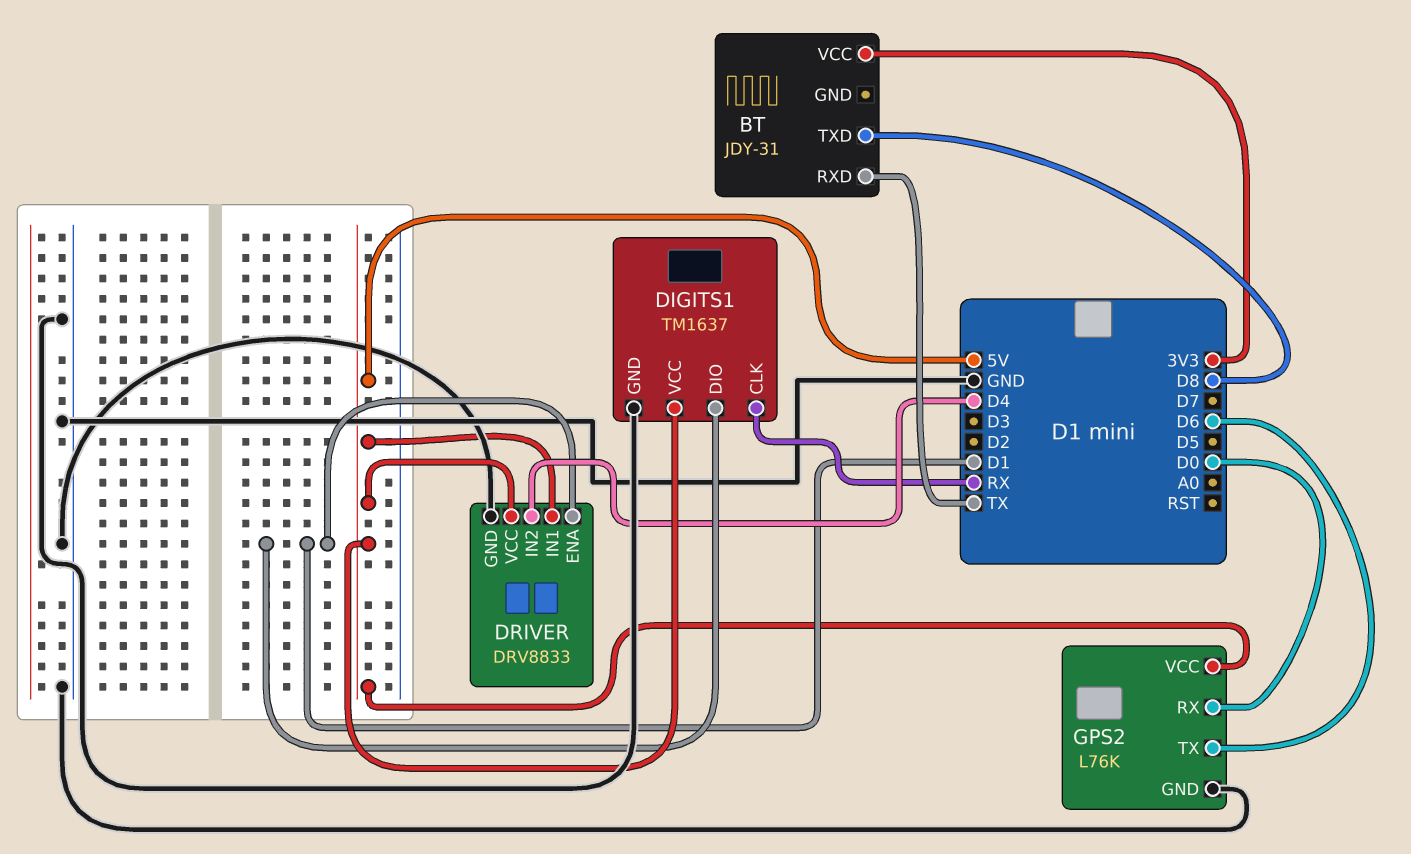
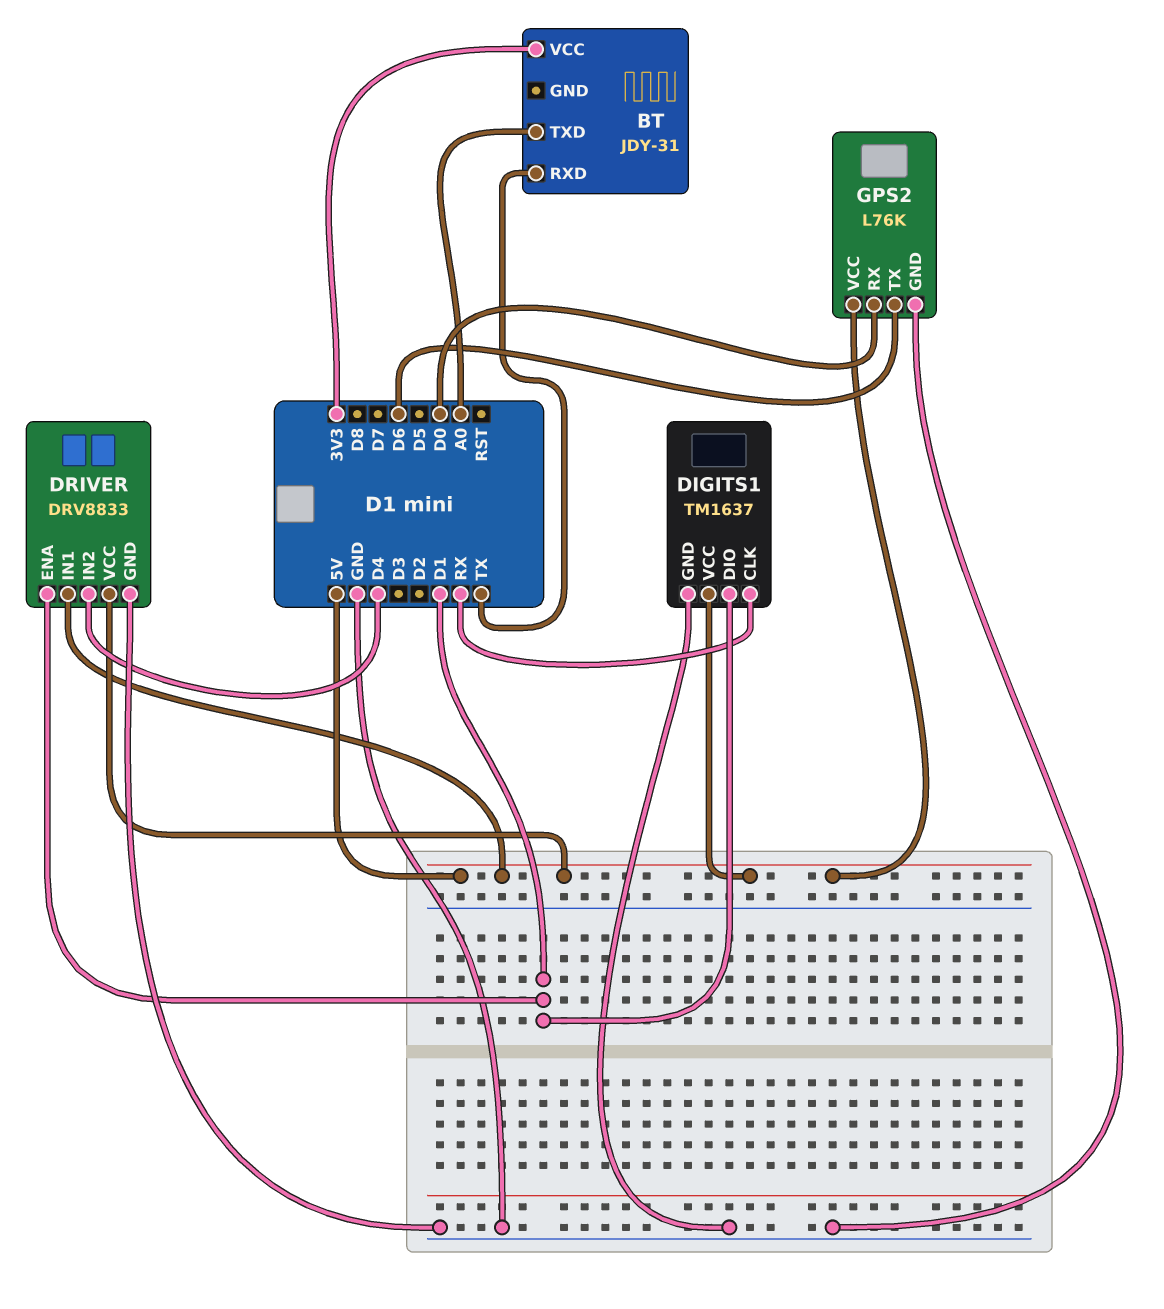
BT pin TXD: D8 -> A0

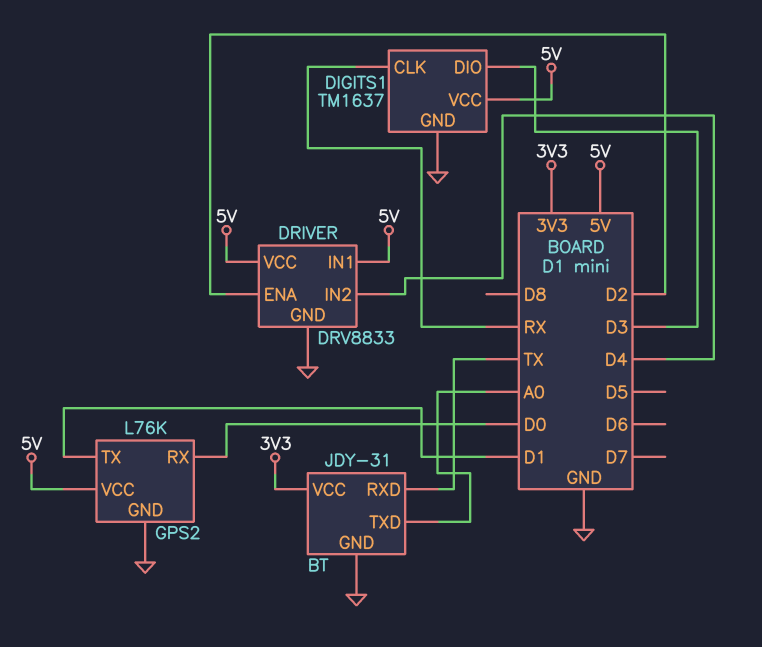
BT pin GND: none -> GND
DIGITS1 pin DIO: D1 -> D3
DRIVER pin ENA: D1 -> D2
GPS2 pin TX: D6 -> D1

